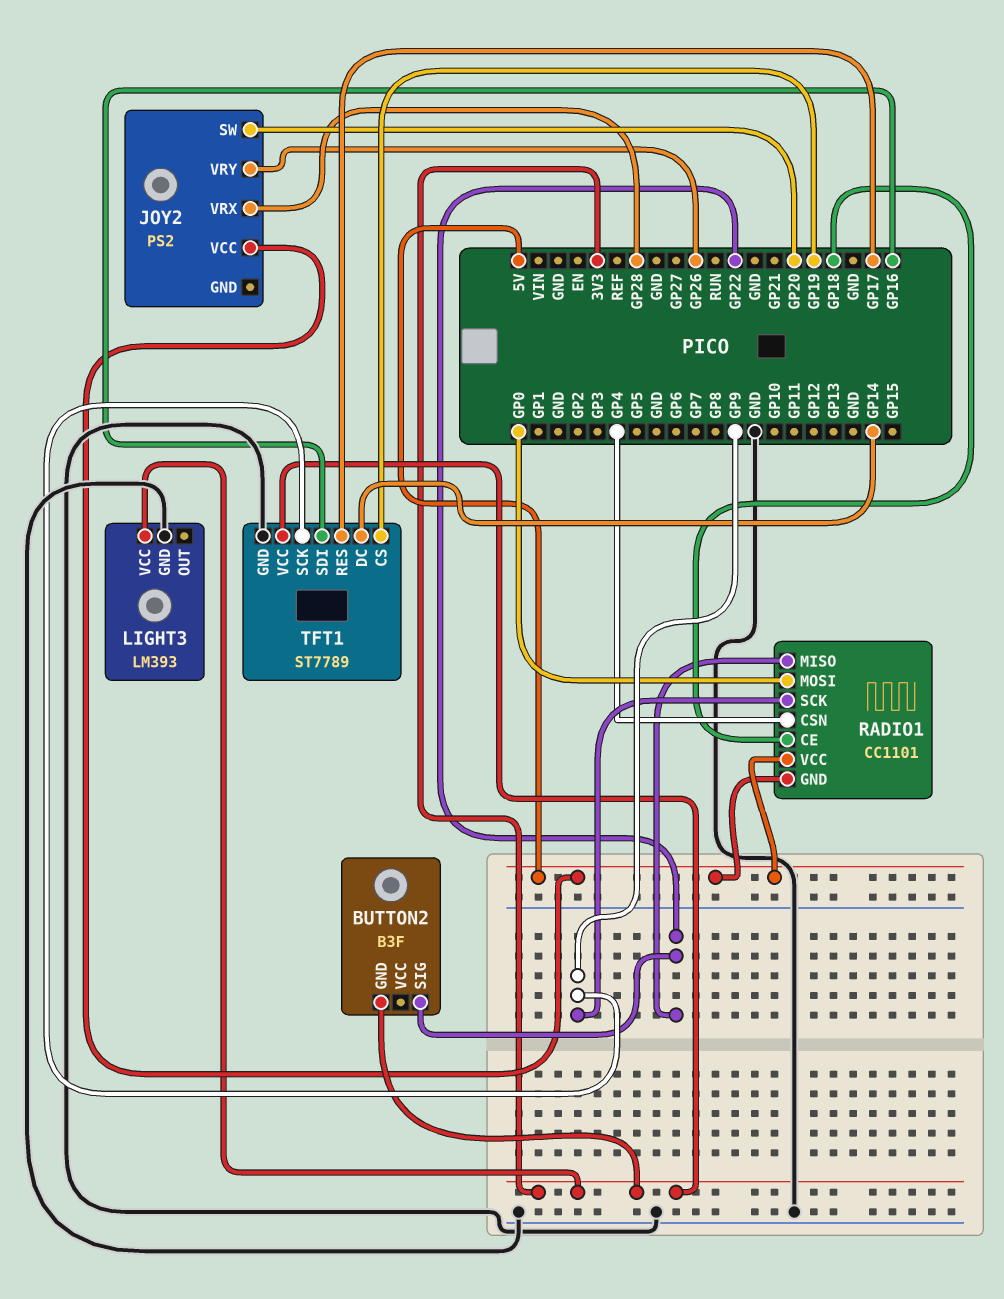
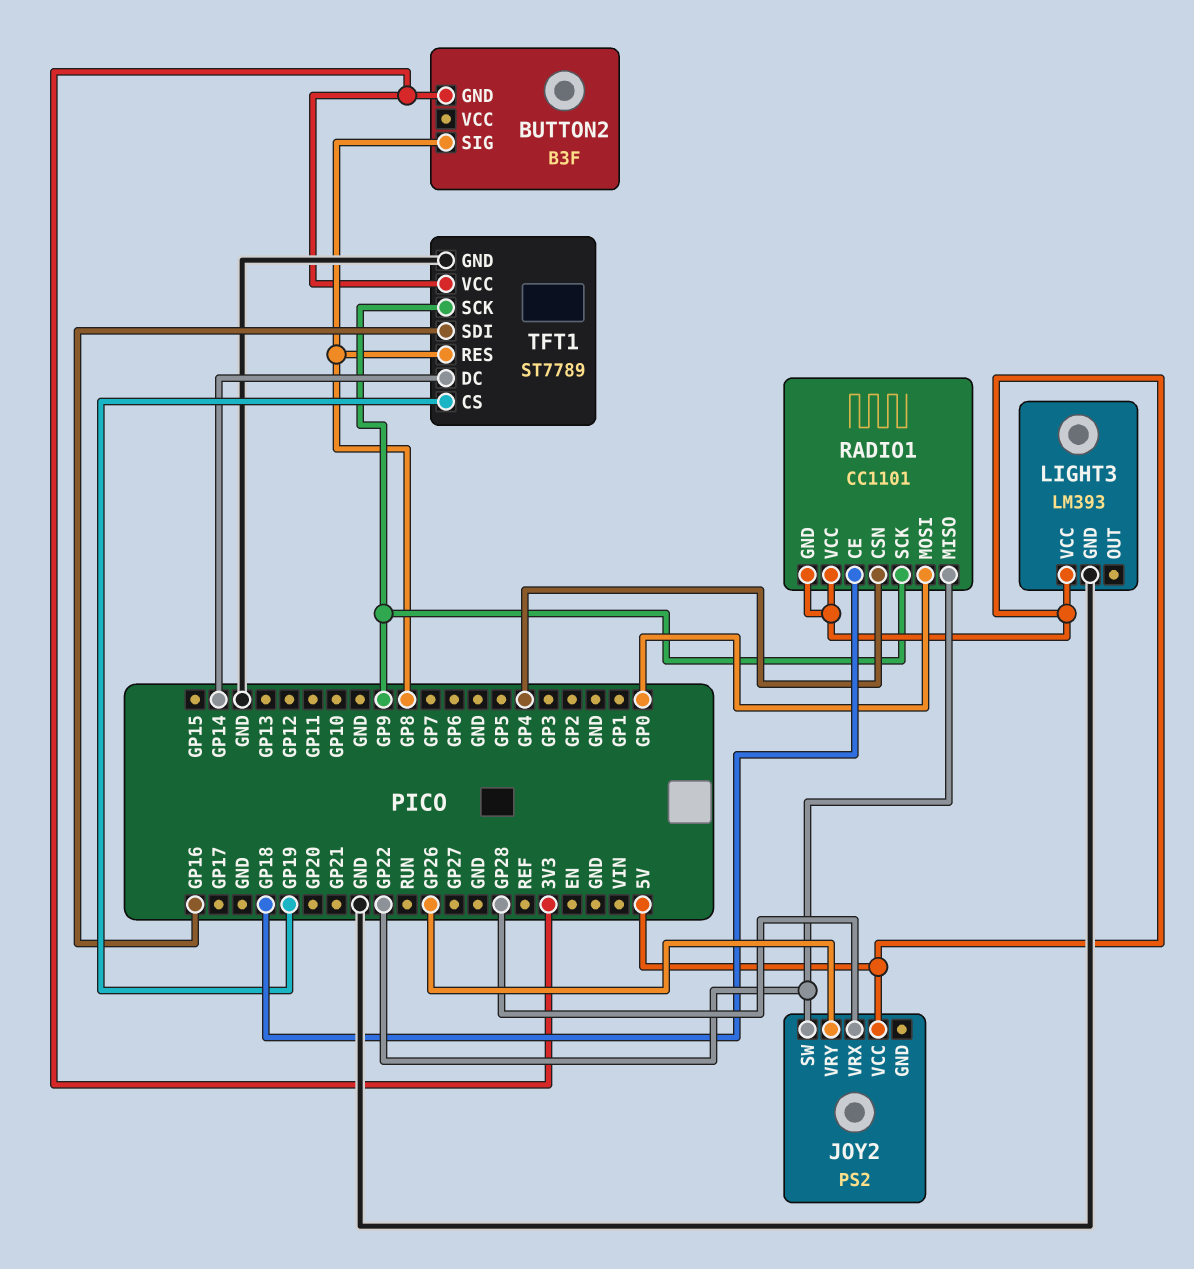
BUTTON2 pin SIG: GP22 -> GP8
JOY2 pin SW: GP20 -> GP22
LIGHT3 pin VCC: 3V3 -> 5V
TFT1 pin RES: GP17 -> GP8

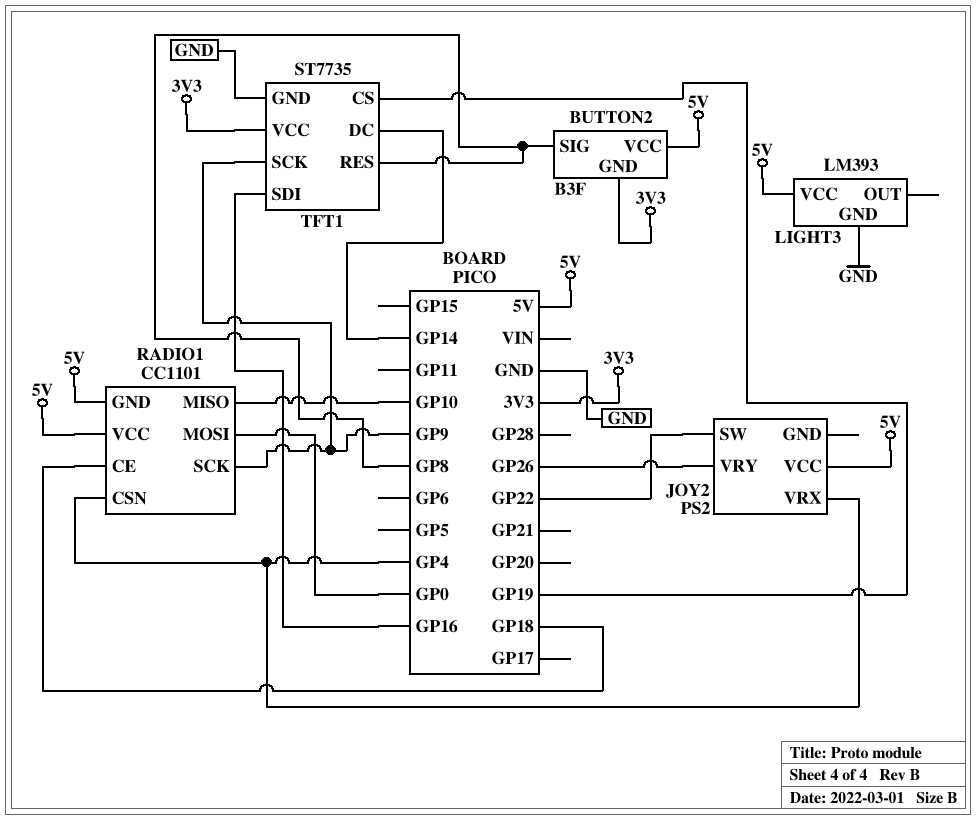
BUTTON2 pin VCC: none -> 5V
JOY2 pin VRX: GP28 -> GP4
RADIO1 pin MISO: GP22 -> GP10
TFT1: ST7789 -> ST7735

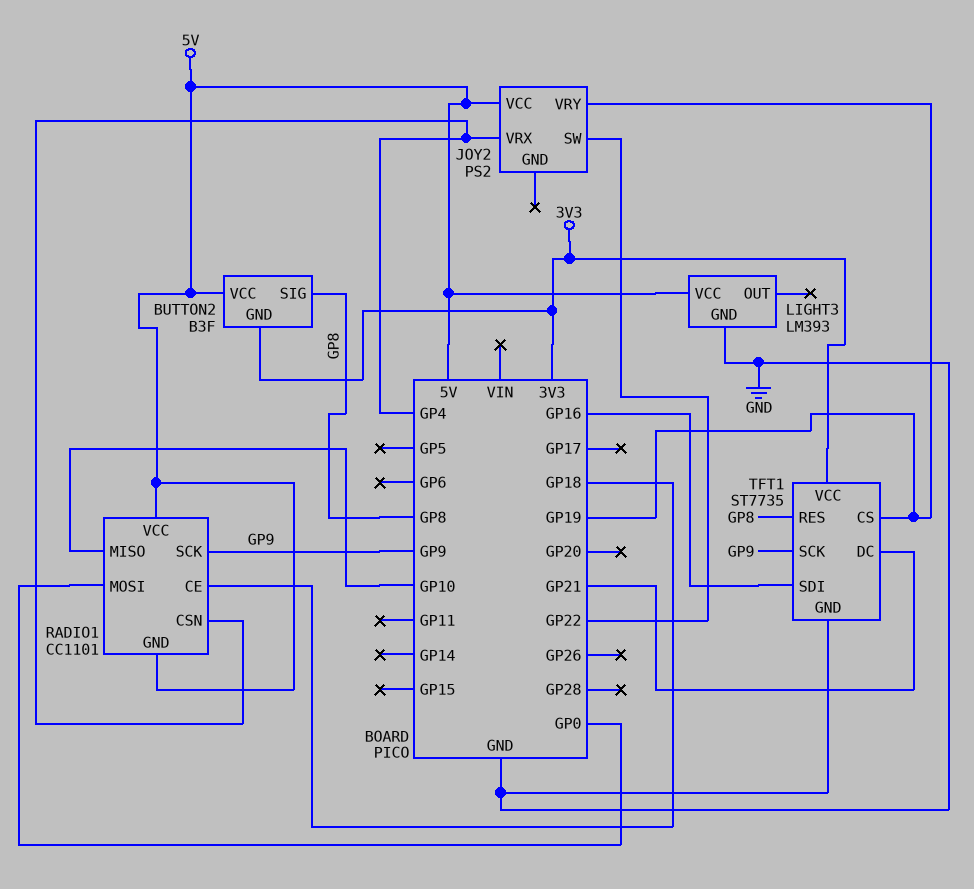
JOY2 pin VRY: GP26 -> GP19
TFT1 pin DC: GP14 -> GP21

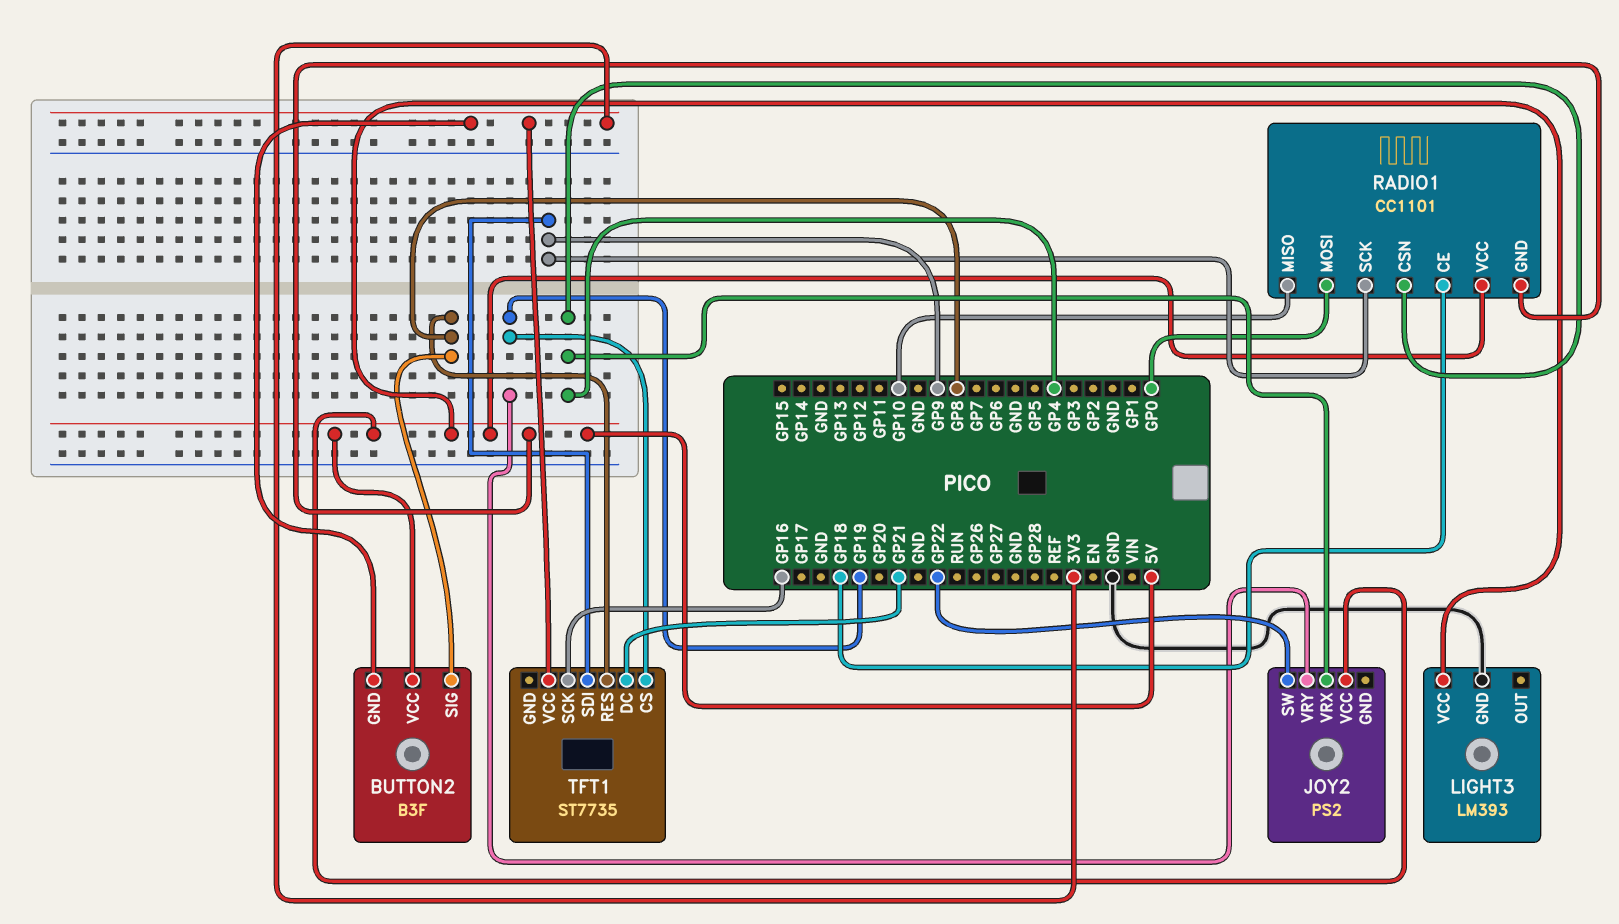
TFT1 pin GND: GND -> none
TFT1 pin SCK: GP9 -> GP16
TFT1 pin SDI: GP16 -> GP9

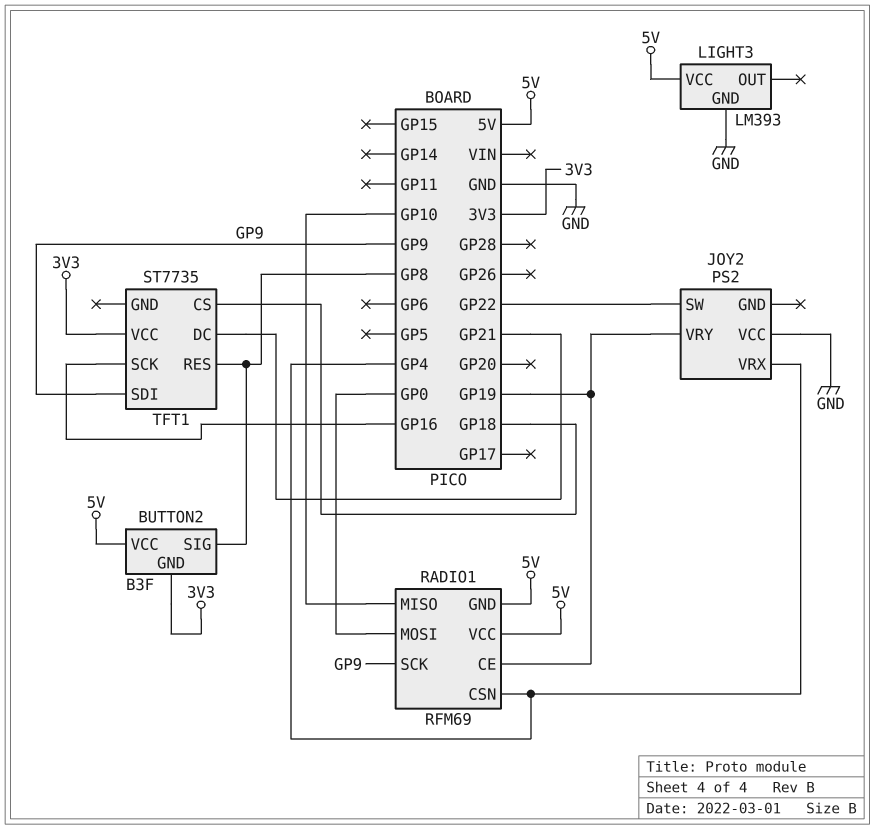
JOY2 pin VCC: 5V -> GND
RADIO1: CC1101 -> RFM69
RADIO1 pin CE: GP18 -> GP19
TFT1 pin CS: GP19 -> GP18

